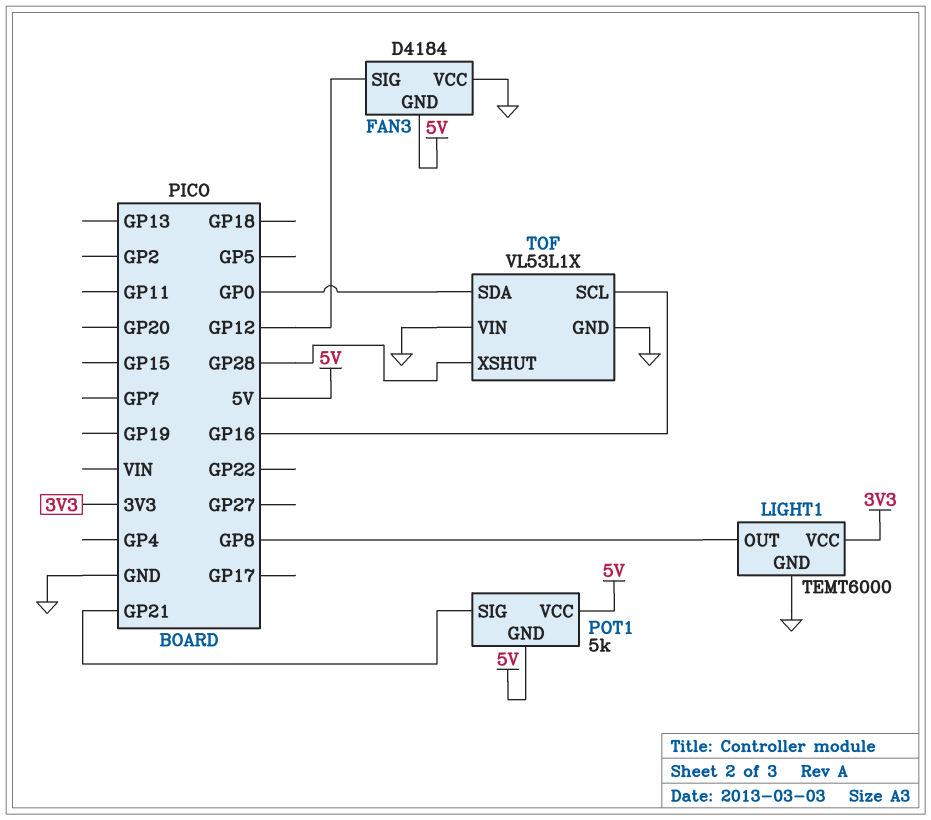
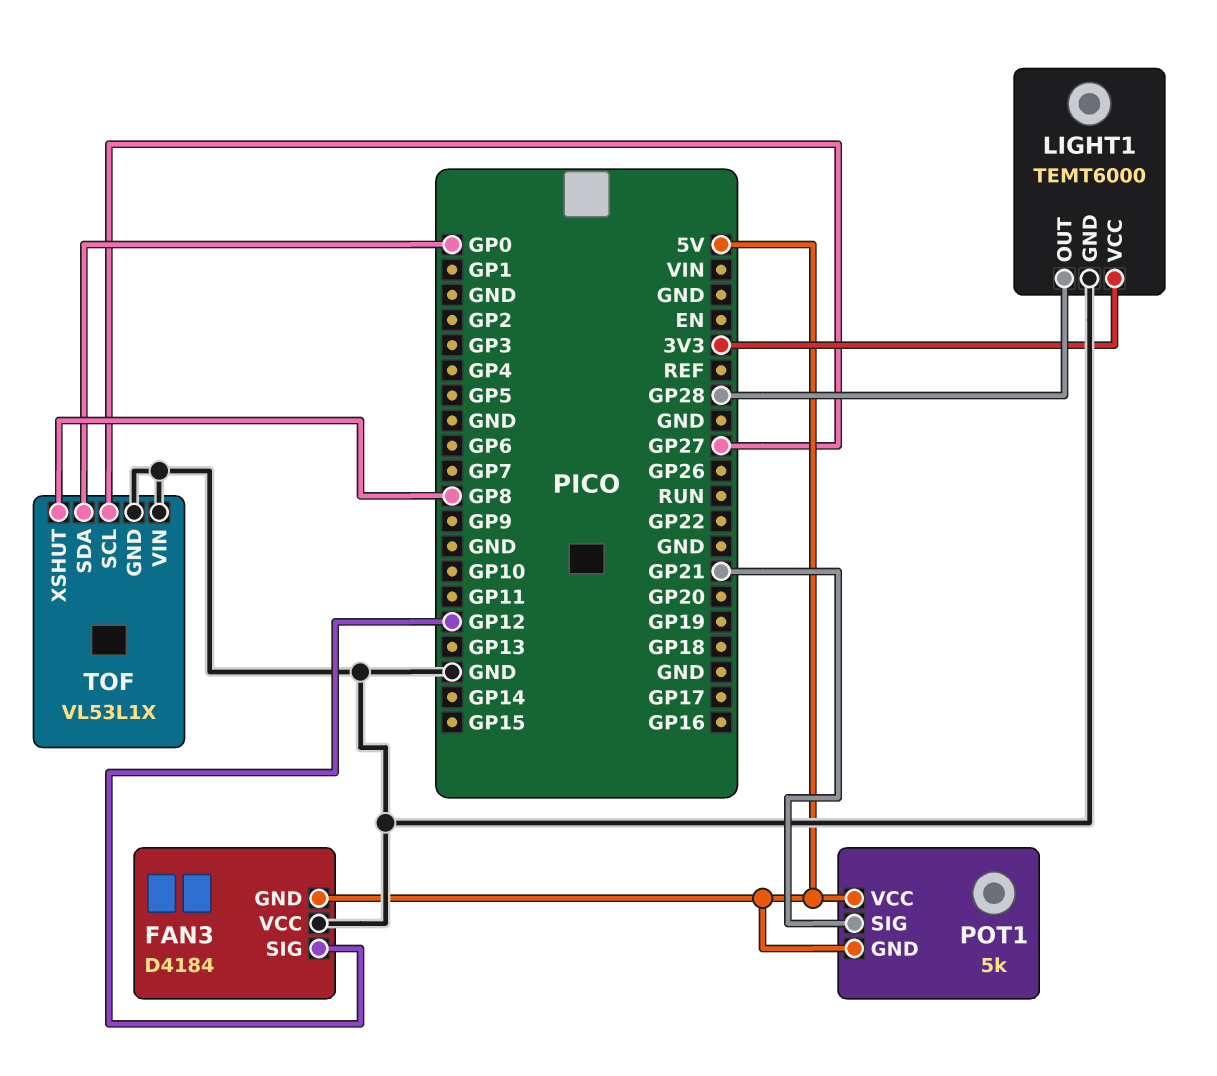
LIGHT1 pin OUT: GP8 -> GP28
TOF pin SCL: GP16 -> GP27
TOF pin XSHUT: GP28 -> GP8

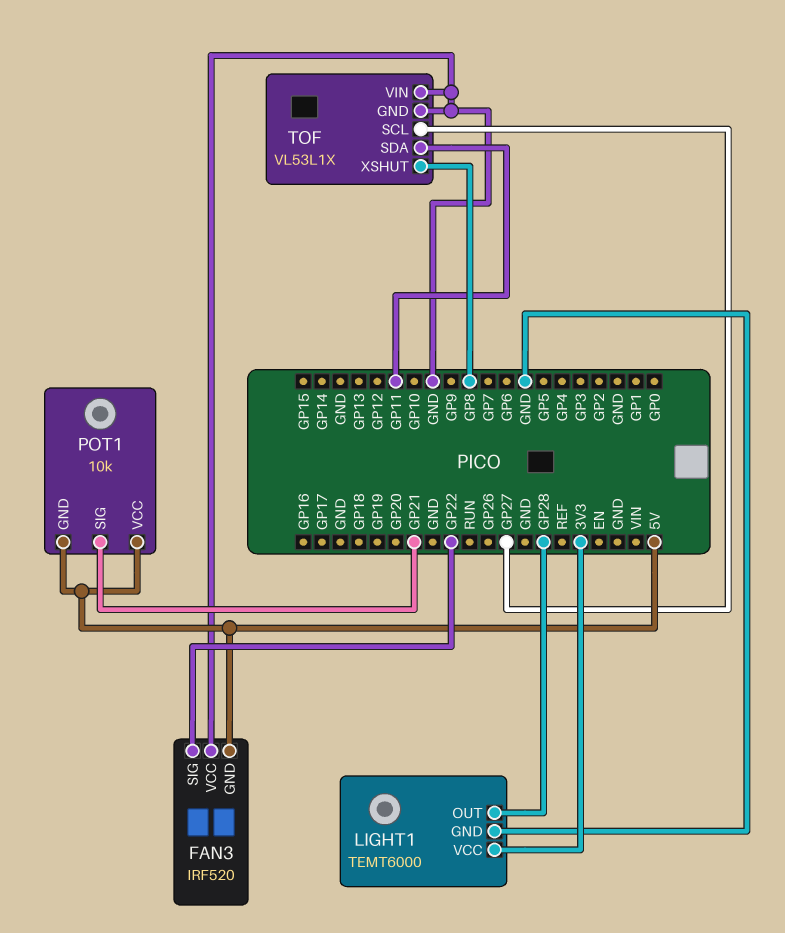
FAN3: D4184 -> IRF520
FAN3 pin SIG: GP12 -> GP22
POT1: 5k -> 10k
TOF pin SDA: GP0 -> GP11

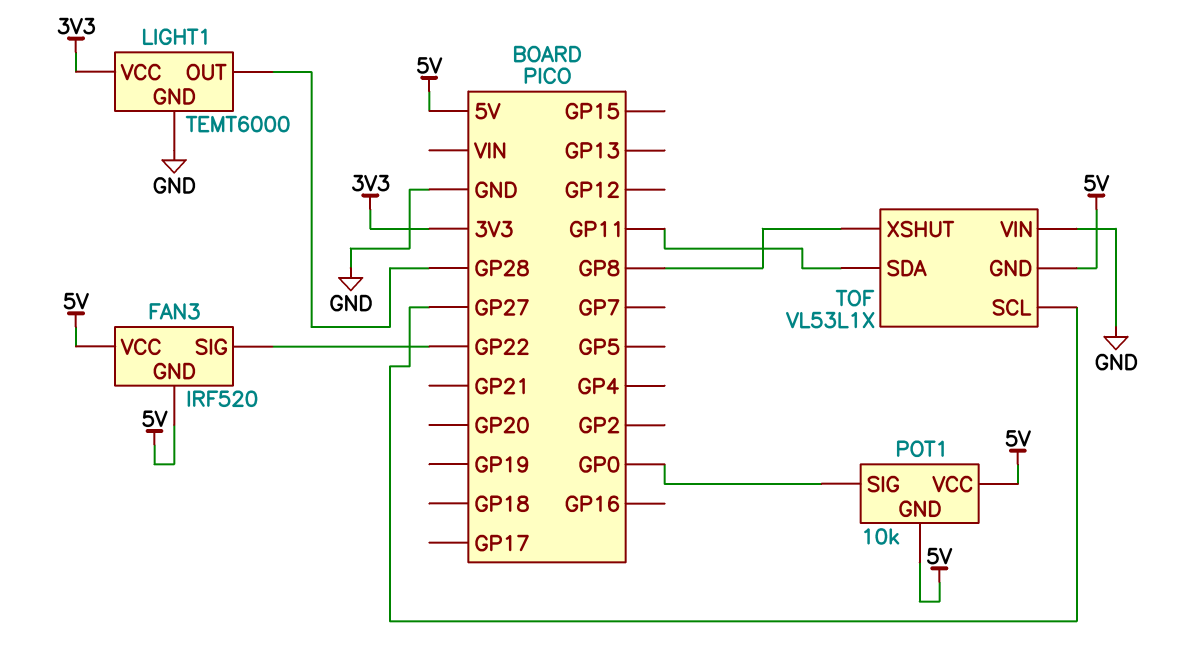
FAN3 pin VCC: GND -> 5V
POT1 pin SIG: GP21 -> GP0
TOF pin GND: GND -> 5V

